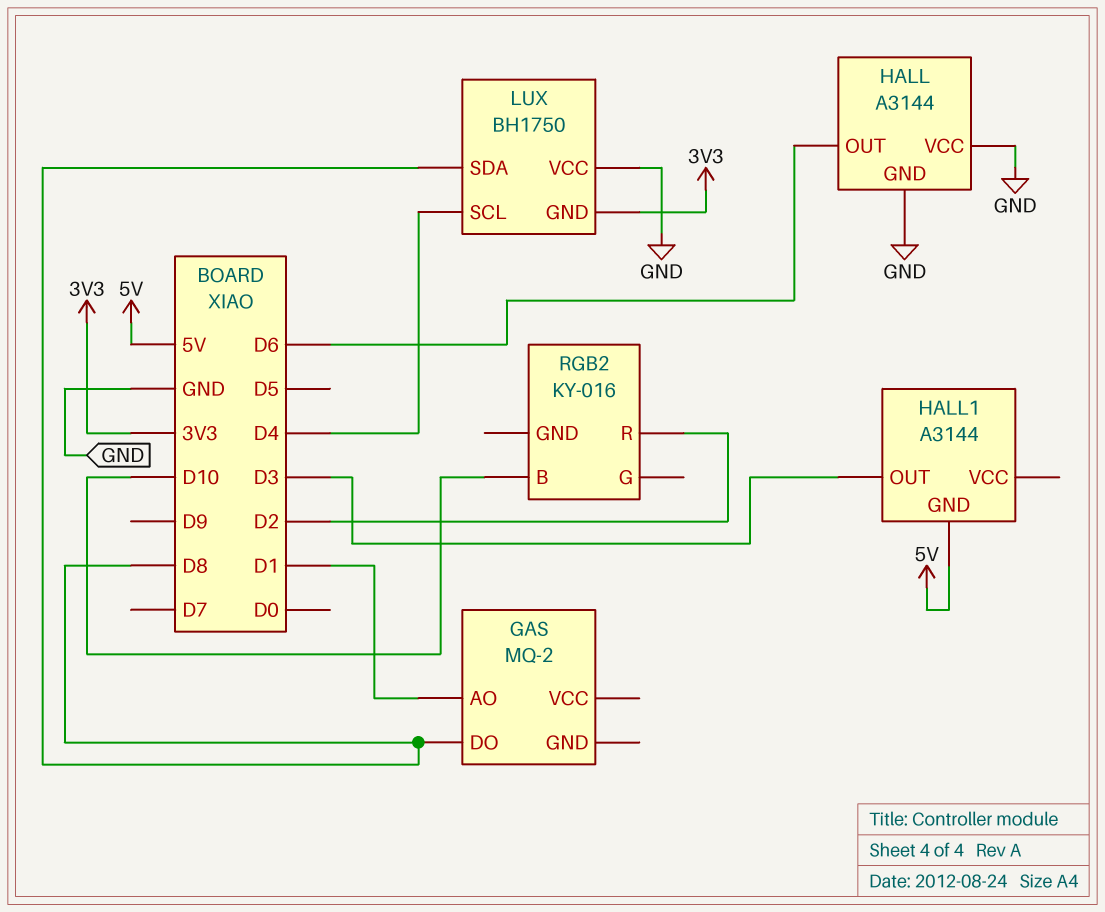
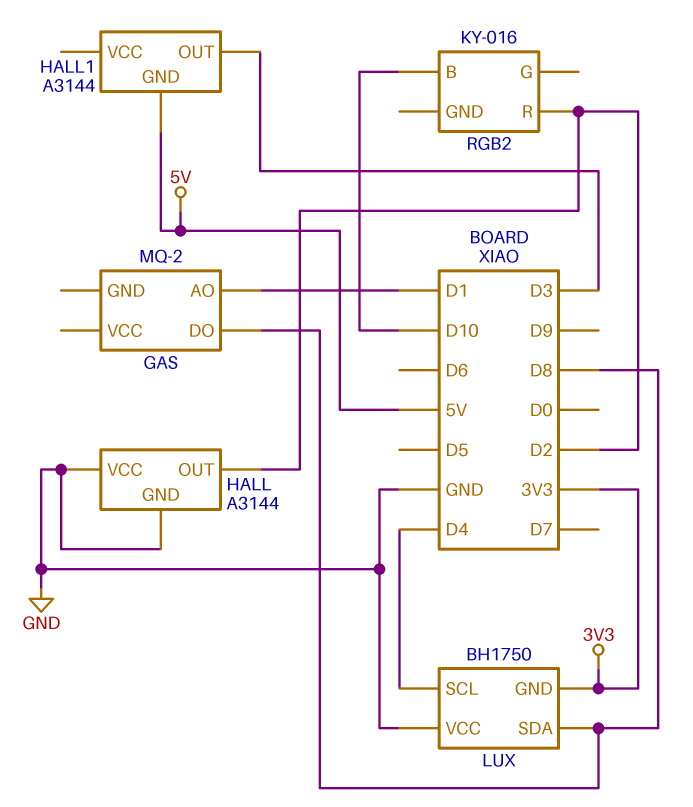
HALL pin OUT: D6 -> D2

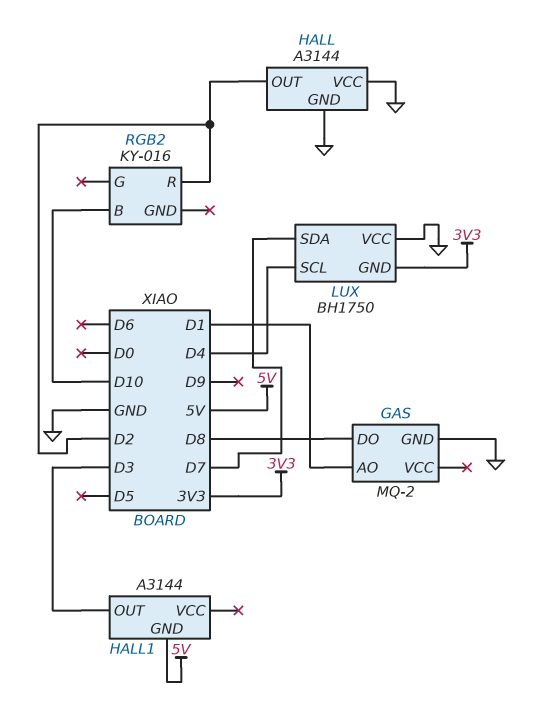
GAS pin GND: none -> GND
LUX pin SDA: D8 -> D7

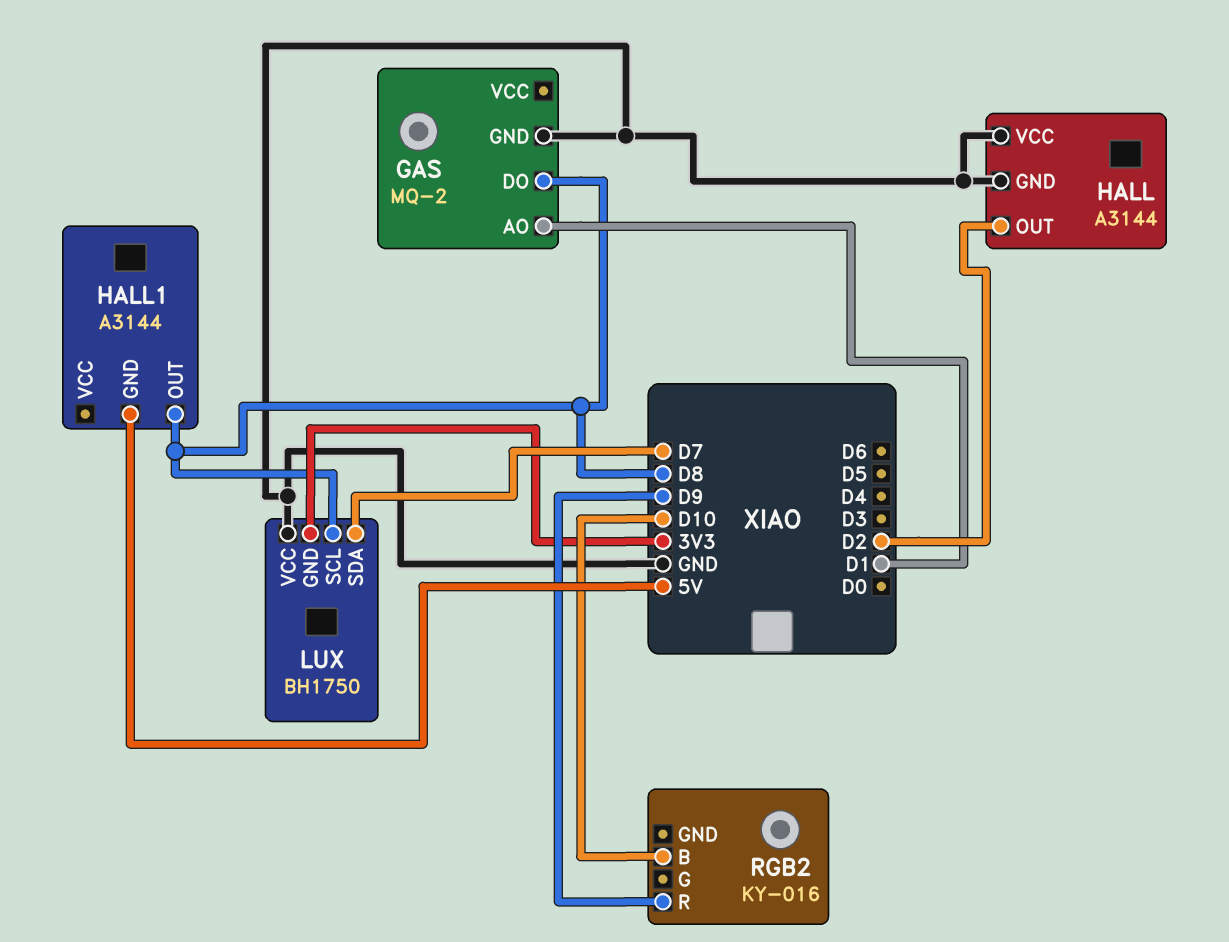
HALL1 pin OUT: D3 -> D8
LUX pin SCL: D4 -> D8
RGB2 pin R: D2 -> D9

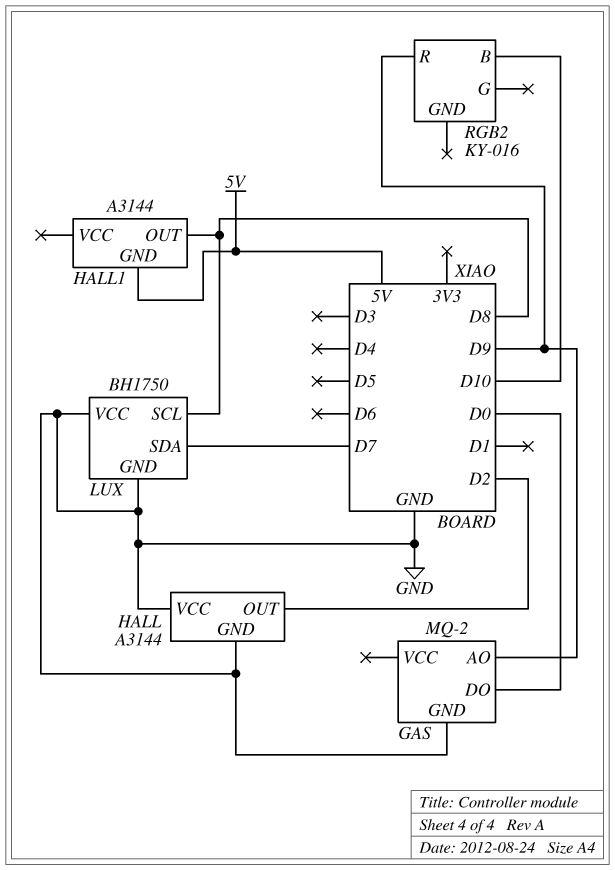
GAS pin AO: D1 -> D9
GAS pin DO: D8 -> D0
LUX pin GND: 3V3 -> GND

